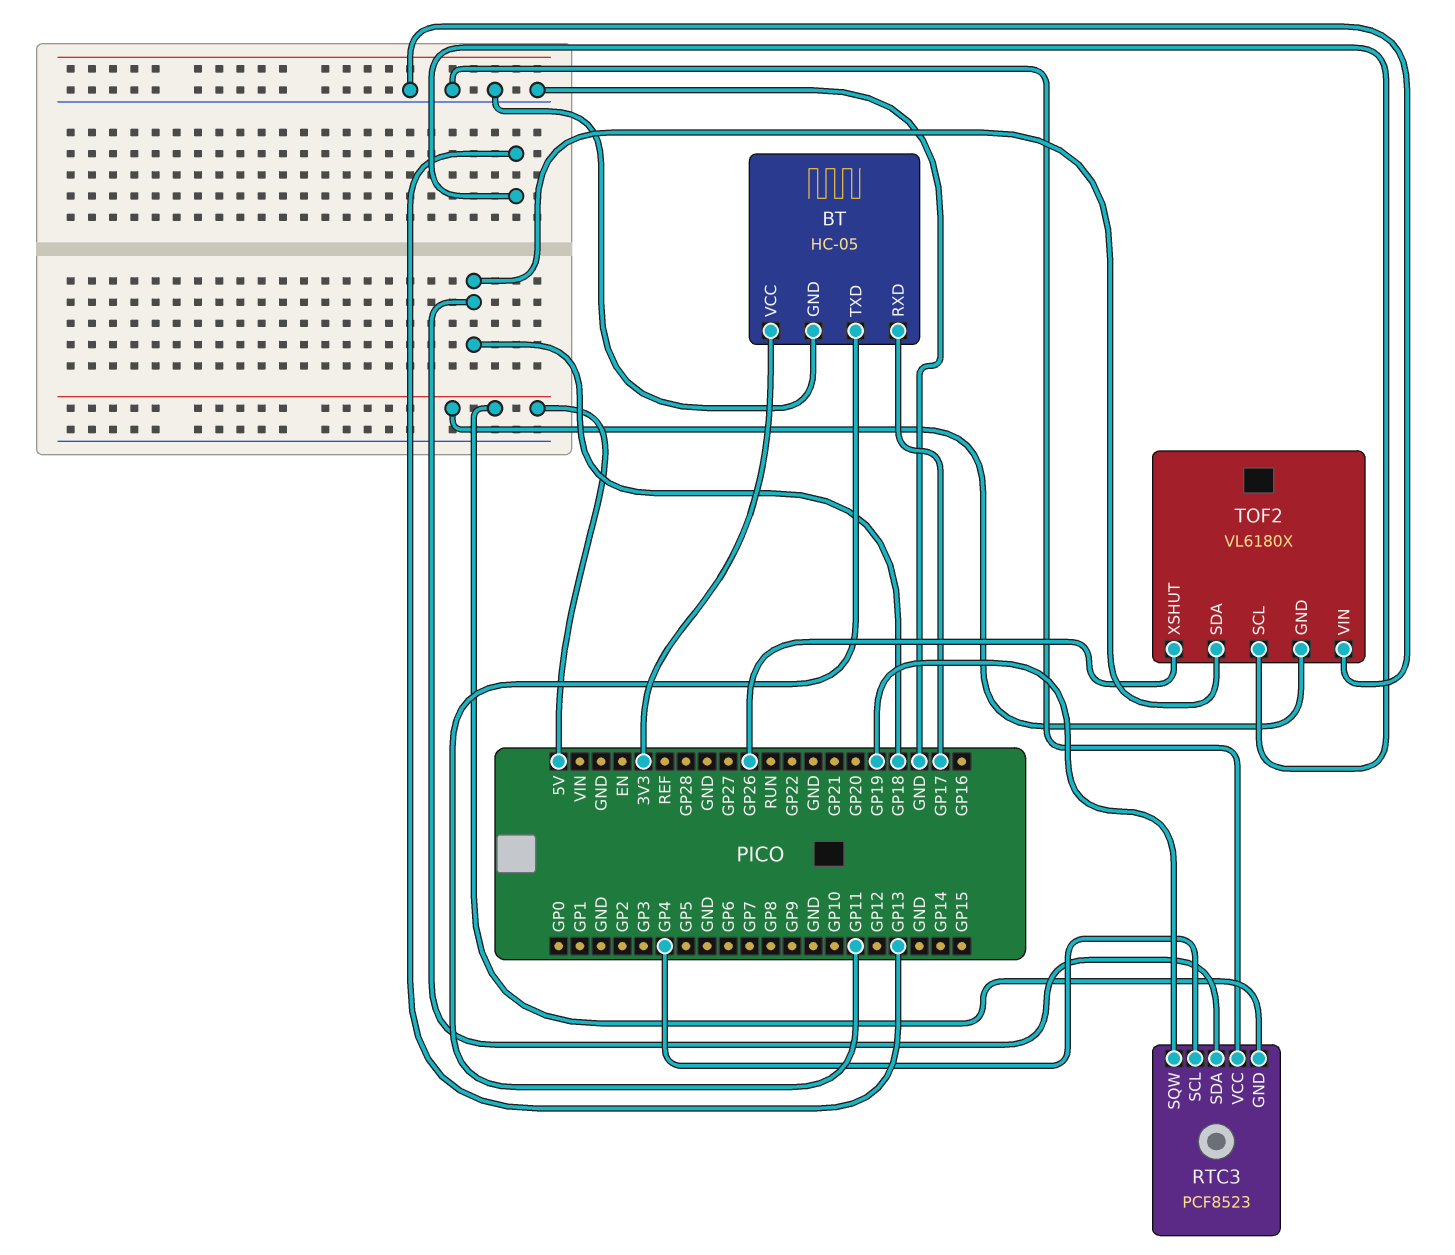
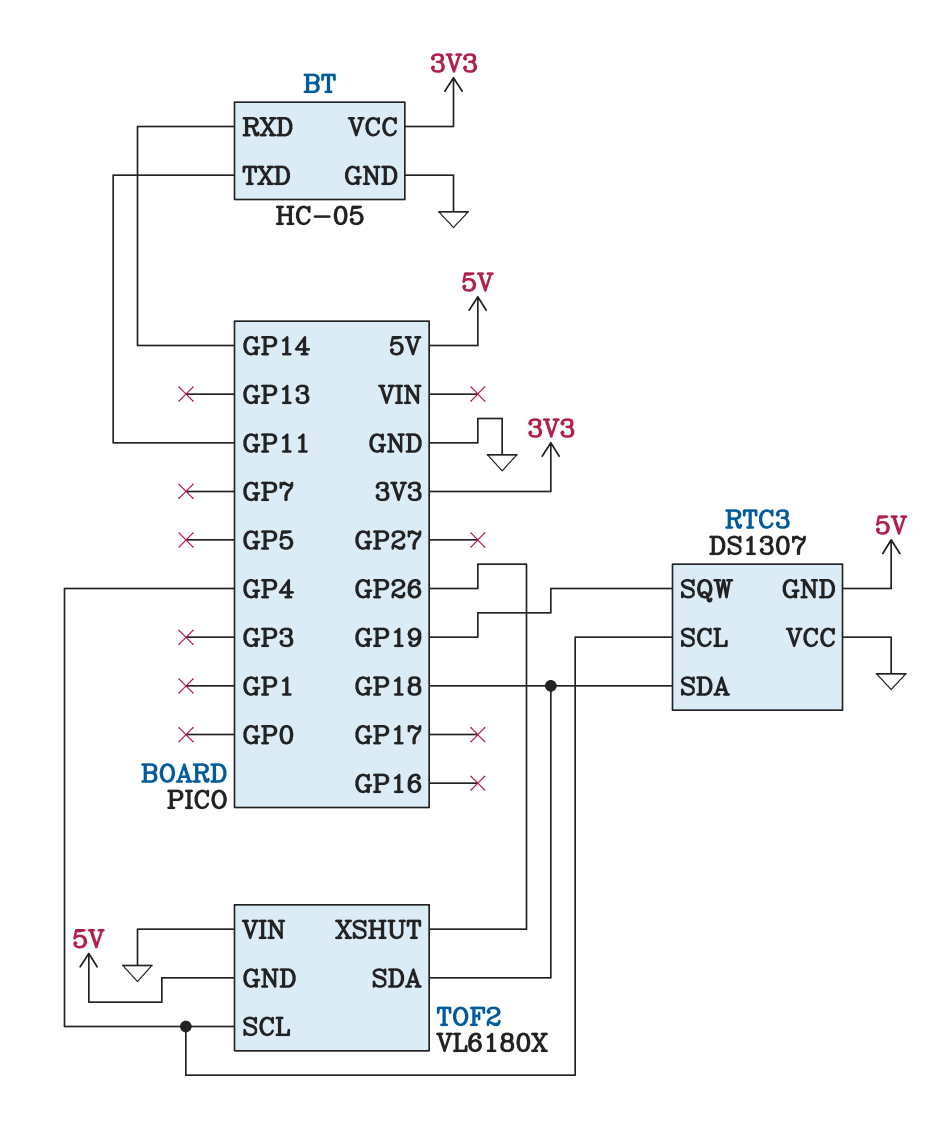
BT pin RXD: GP17 -> GP14
RTC3: PCF8523 -> DS1307
TOF2 pin SCL: GP13 -> GP4

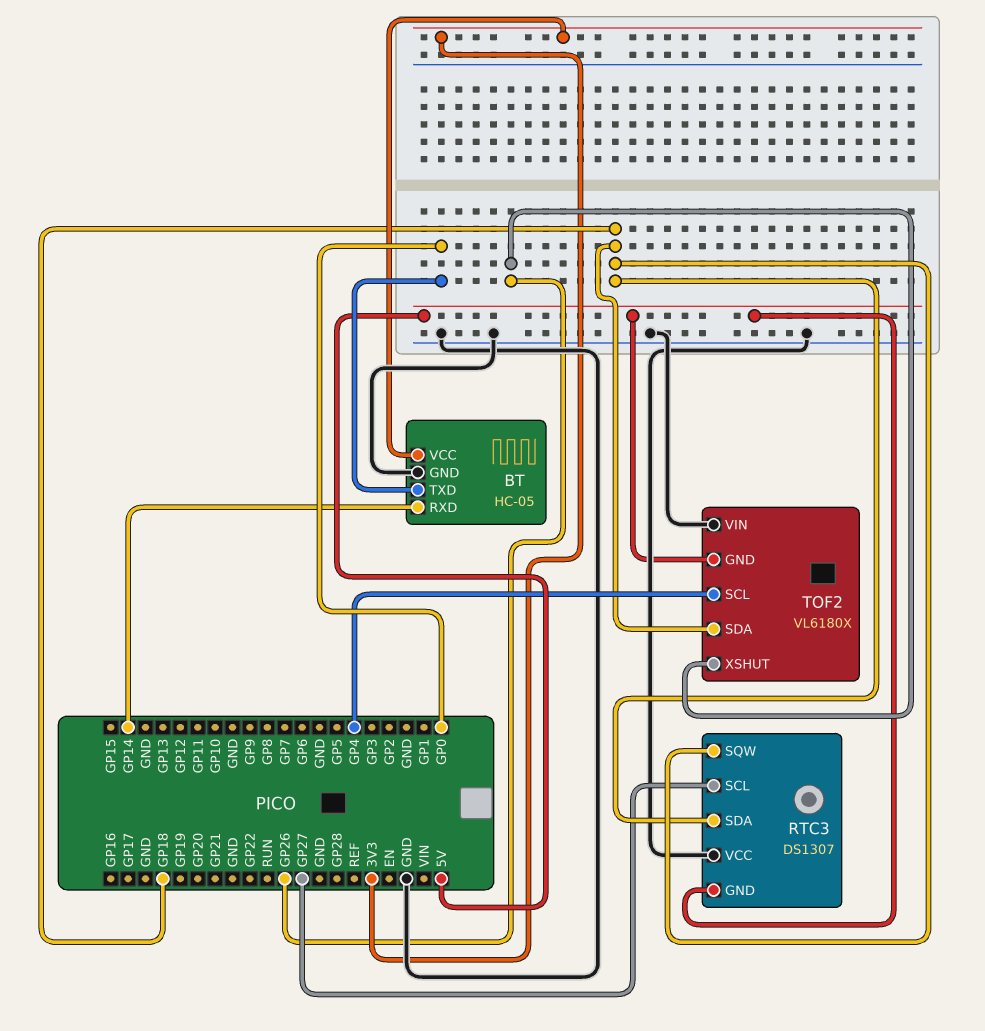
BT pin TXD: GP11 -> GP0
RTC3 pin SCL: GP4 -> GP27
RTC3 pin SQW: GP19 -> GP18

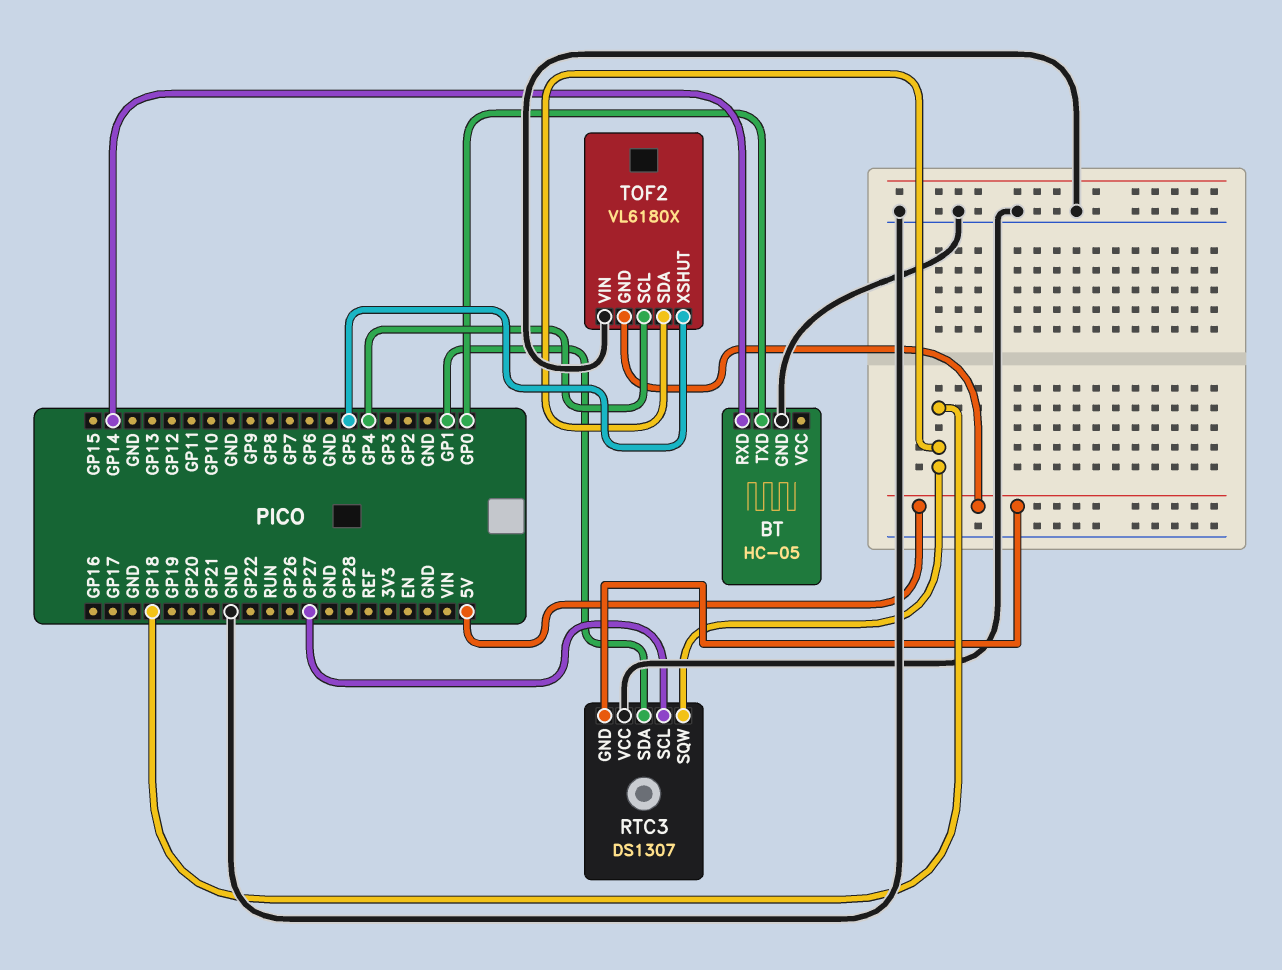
BT pin VCC: 3V3 -> none
RTC3 pin SDA: GP18 -> GP1
TOF2 pin XSHUT: GP26 -> GP5

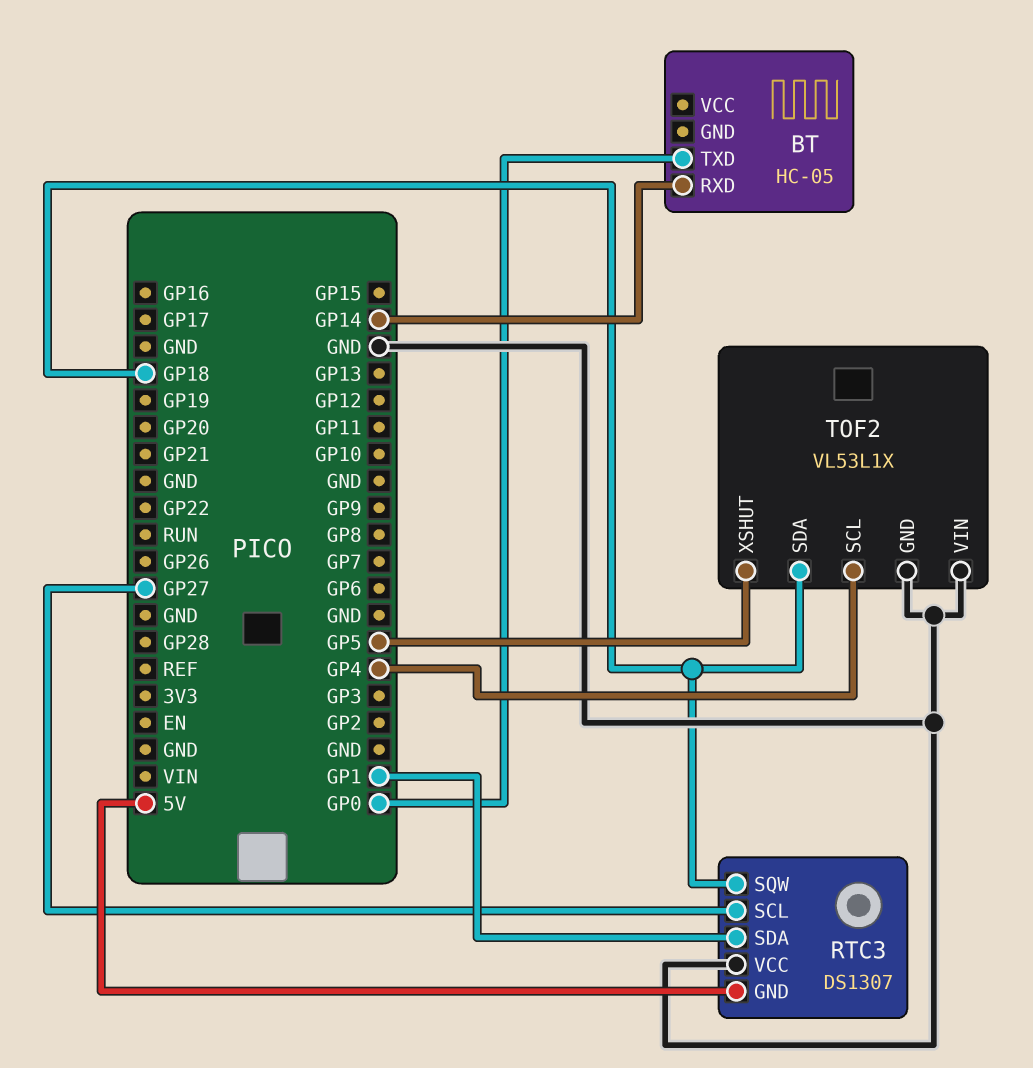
BT pin GND: GND -> none
TOF2: VL6180X -> VL53L1X
TOF2 pin GND: 5V -> GND

